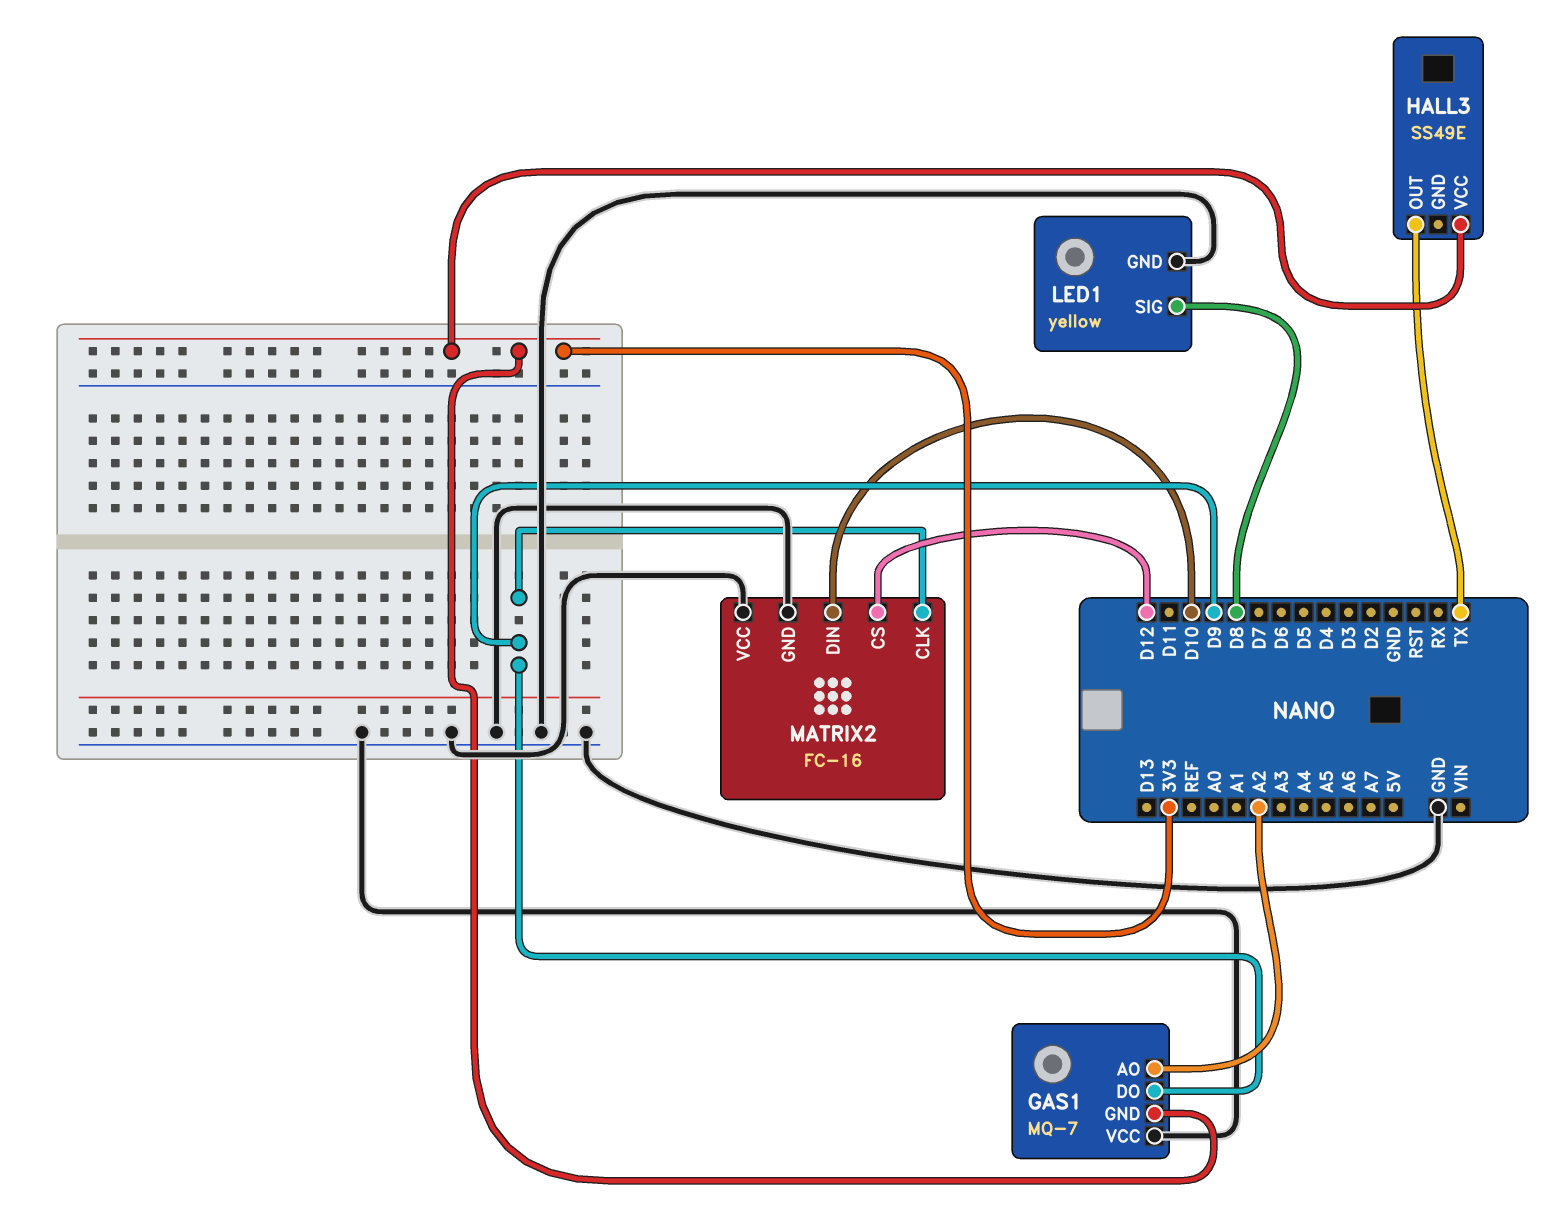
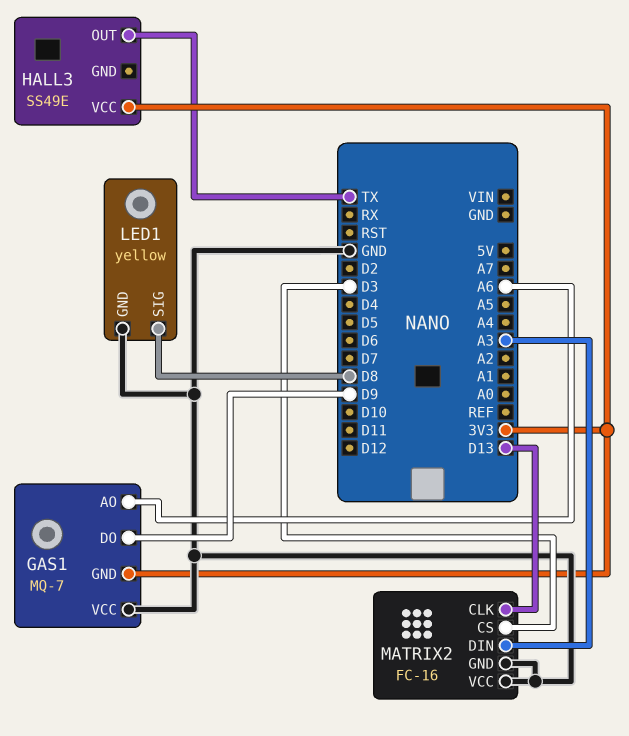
GAS1 pin AO: A2 -> A6
MATRIX2 pin CLK: D9 -> D13
MATRIX2 pin CS: D12 -> D3
MATRIX2 pin DIN: D10 -> A3

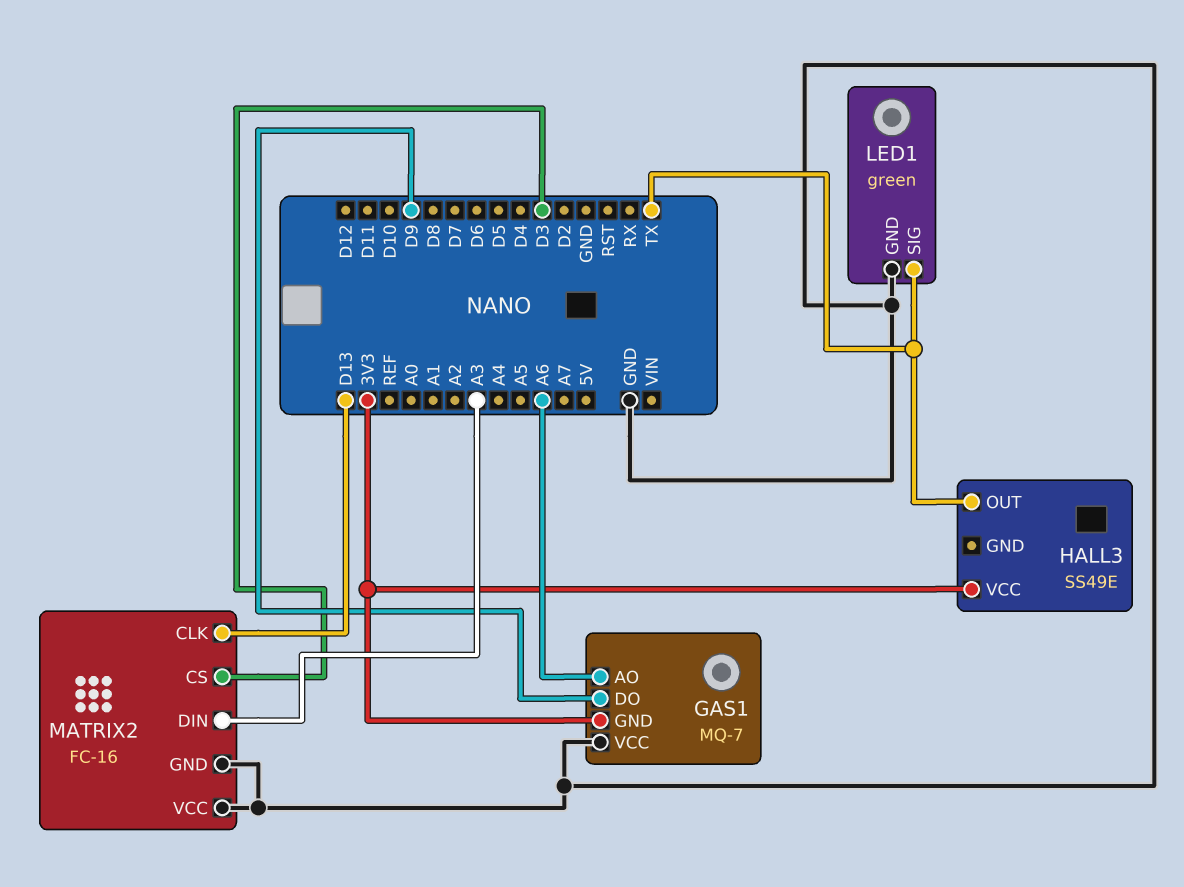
LED1: yellow -> green
LED1 pin SIG: D8 -> TX

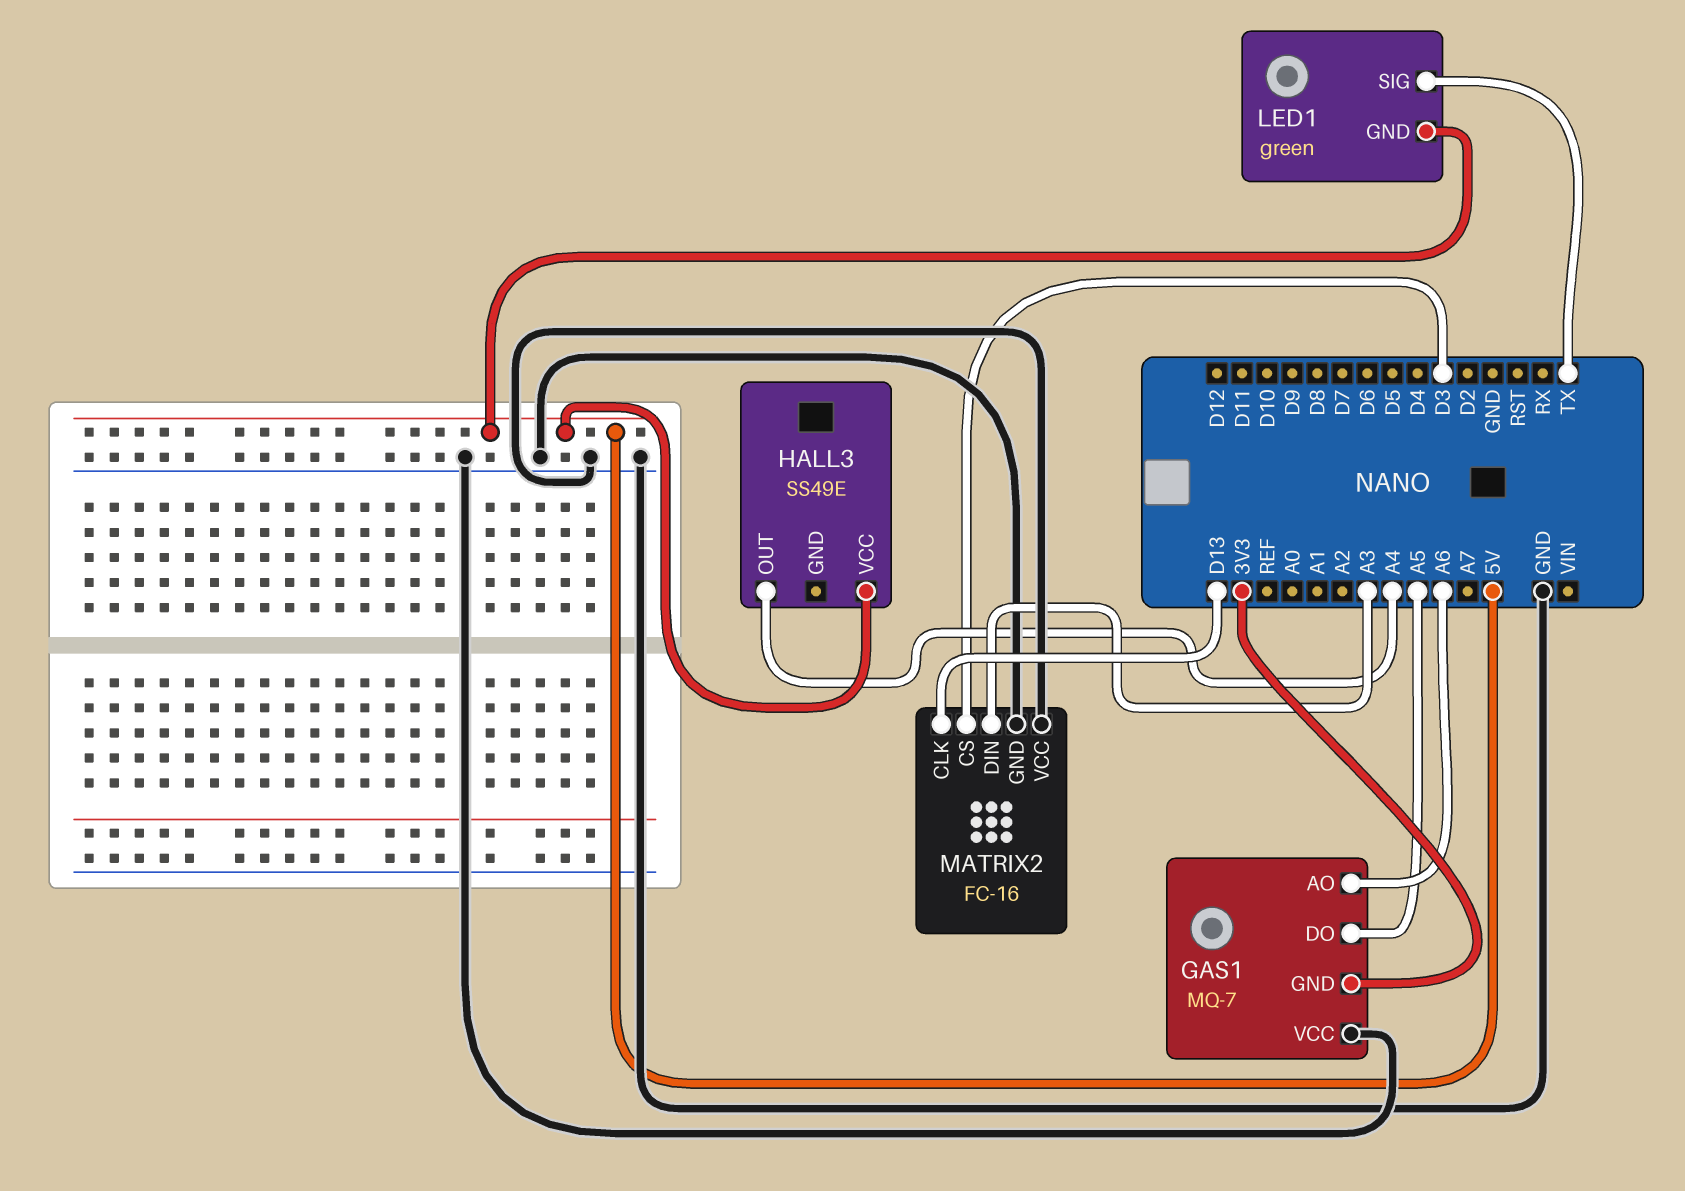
GAS1 pin DO: D9 -> A5
HALL3 pin OUT: TX -> A4
HALL3 pin VCC: 3V3 -> 5V
LED1 pin GND: GND -> 5V

